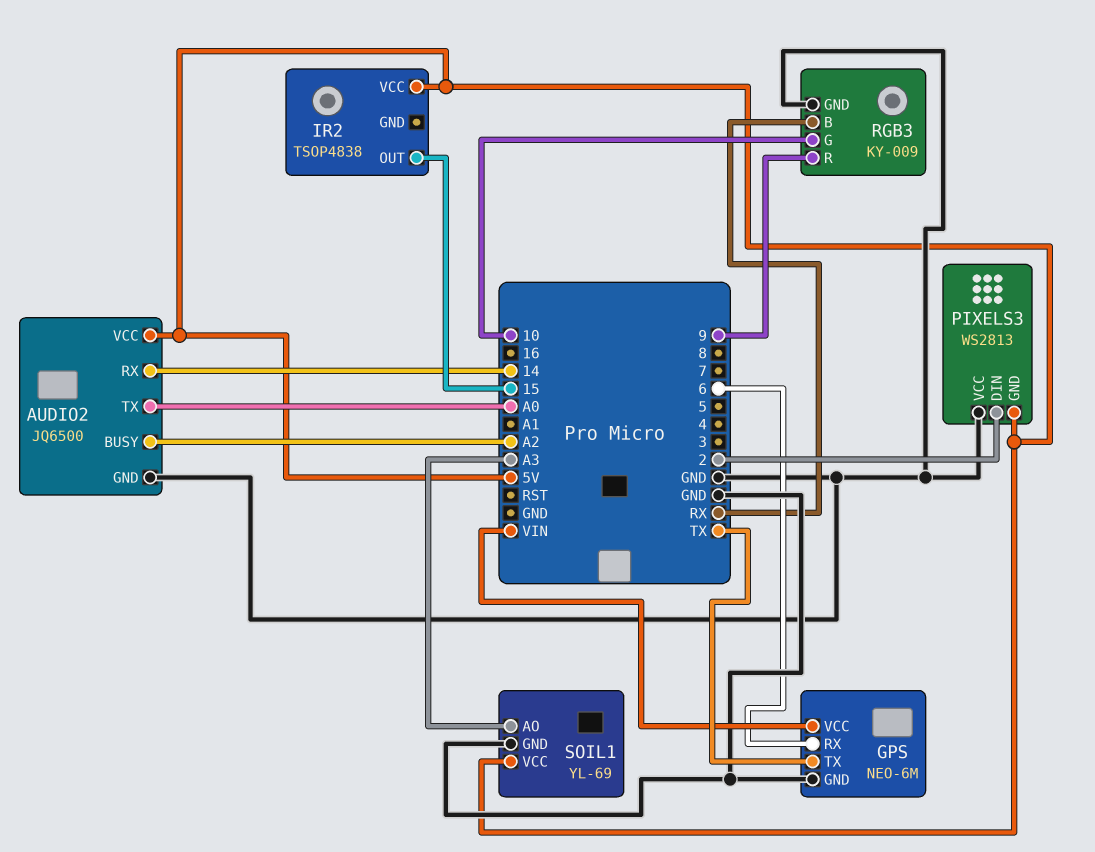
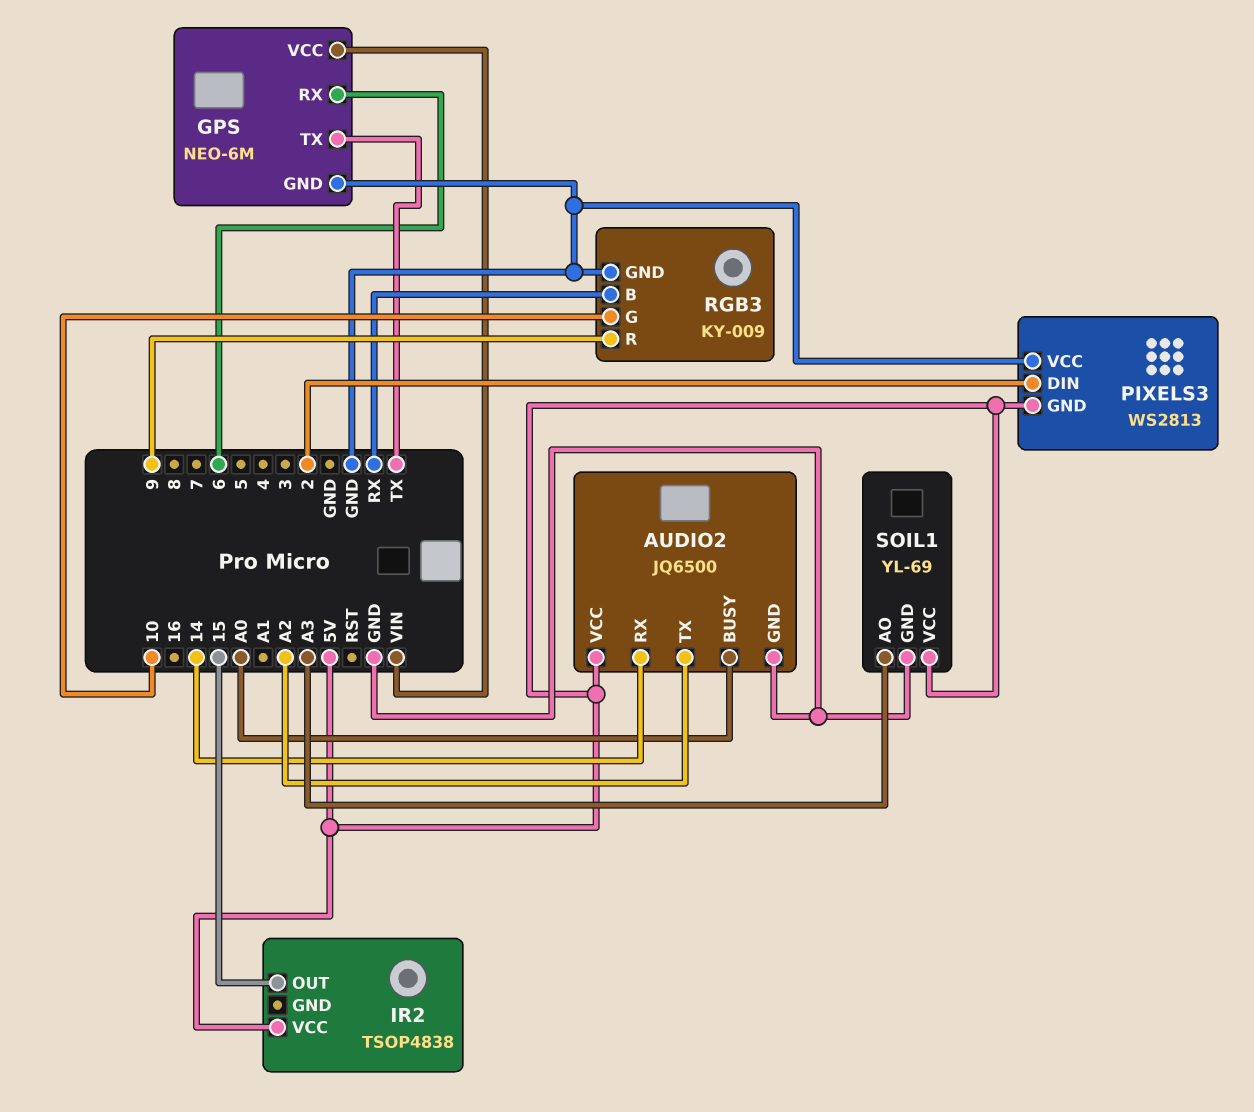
AUDIO2 pin BUSY: A2 -> A0
AUDIO2 pin TX: A0 -> A2

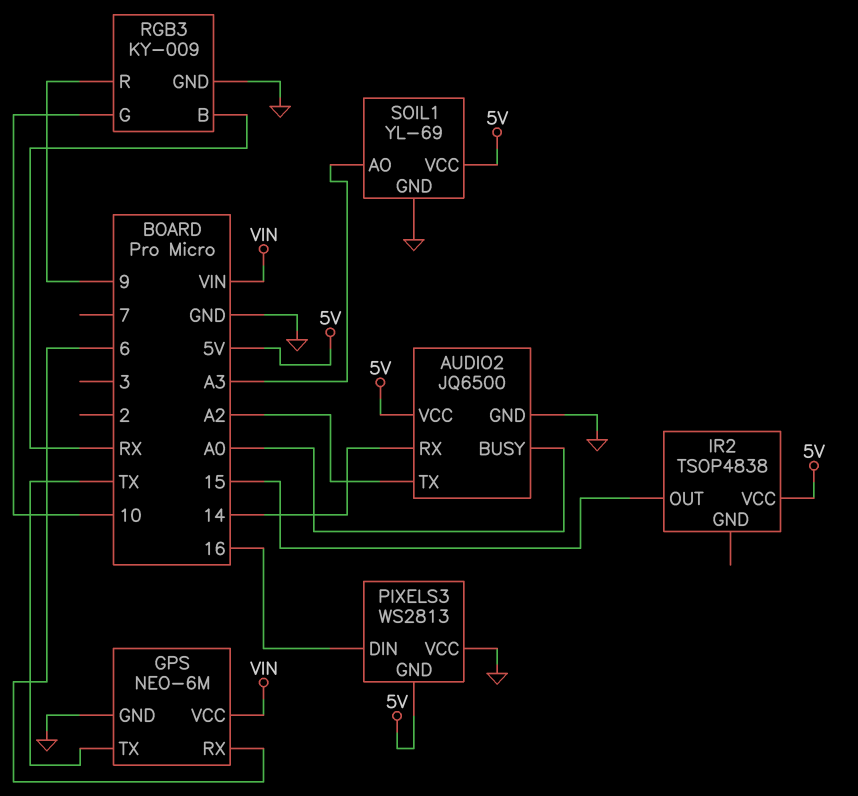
PIXELS3 pin DIN: 2 -> 16

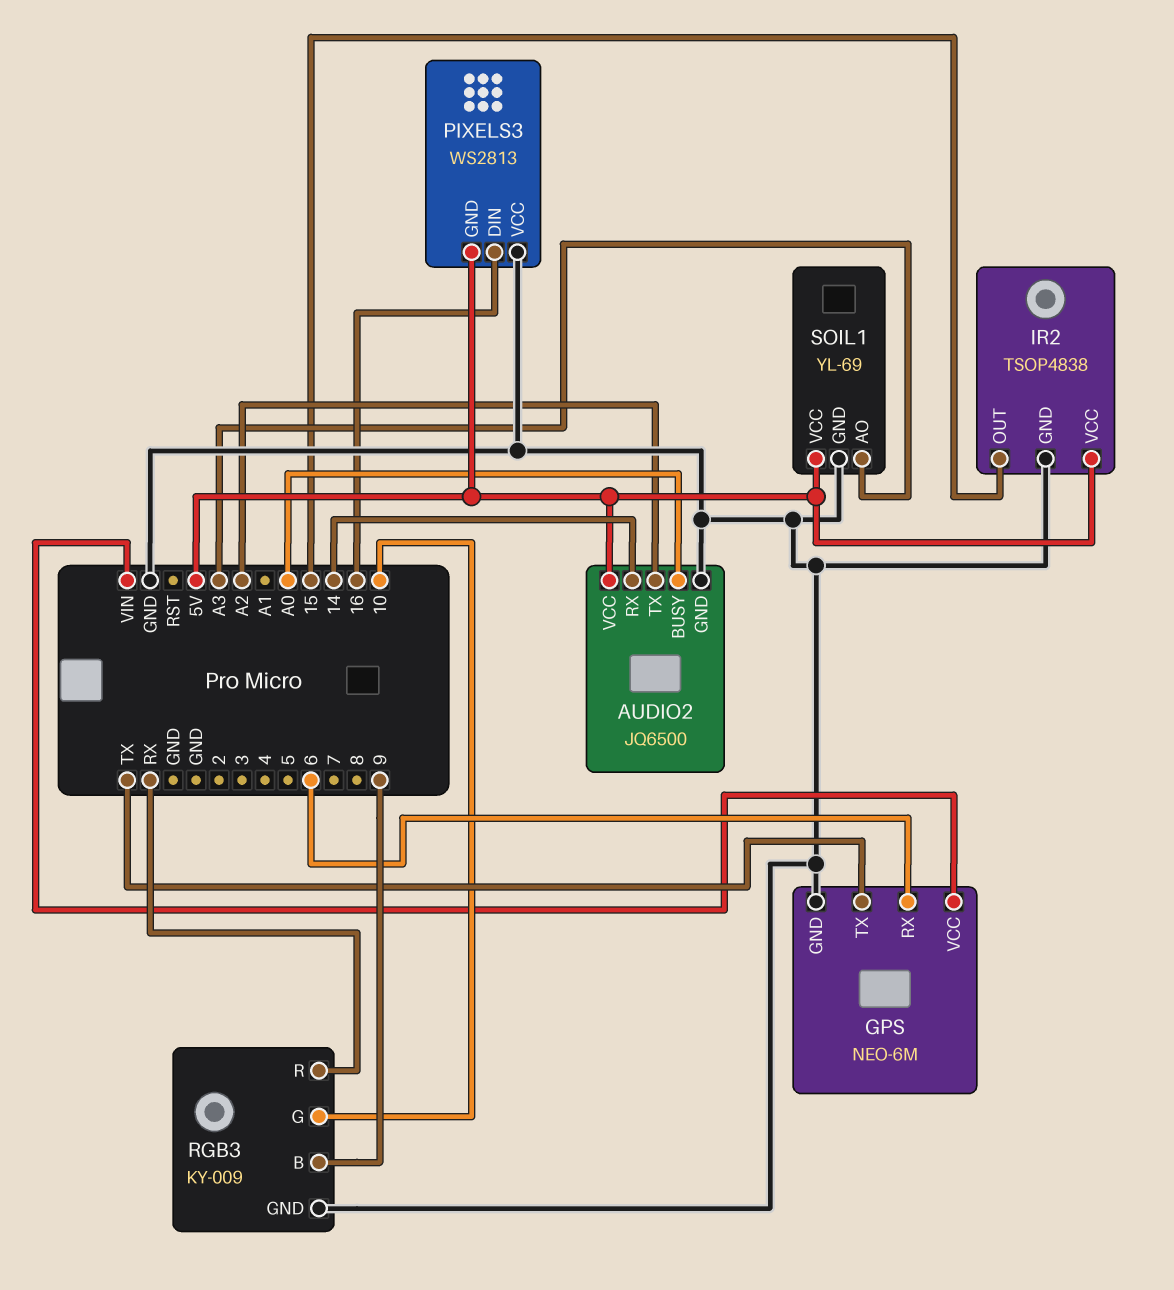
IR2 pin GND: none -> GND
RGB3 pin B: RX -> 9
RGB3 pin R: 9 -> RX

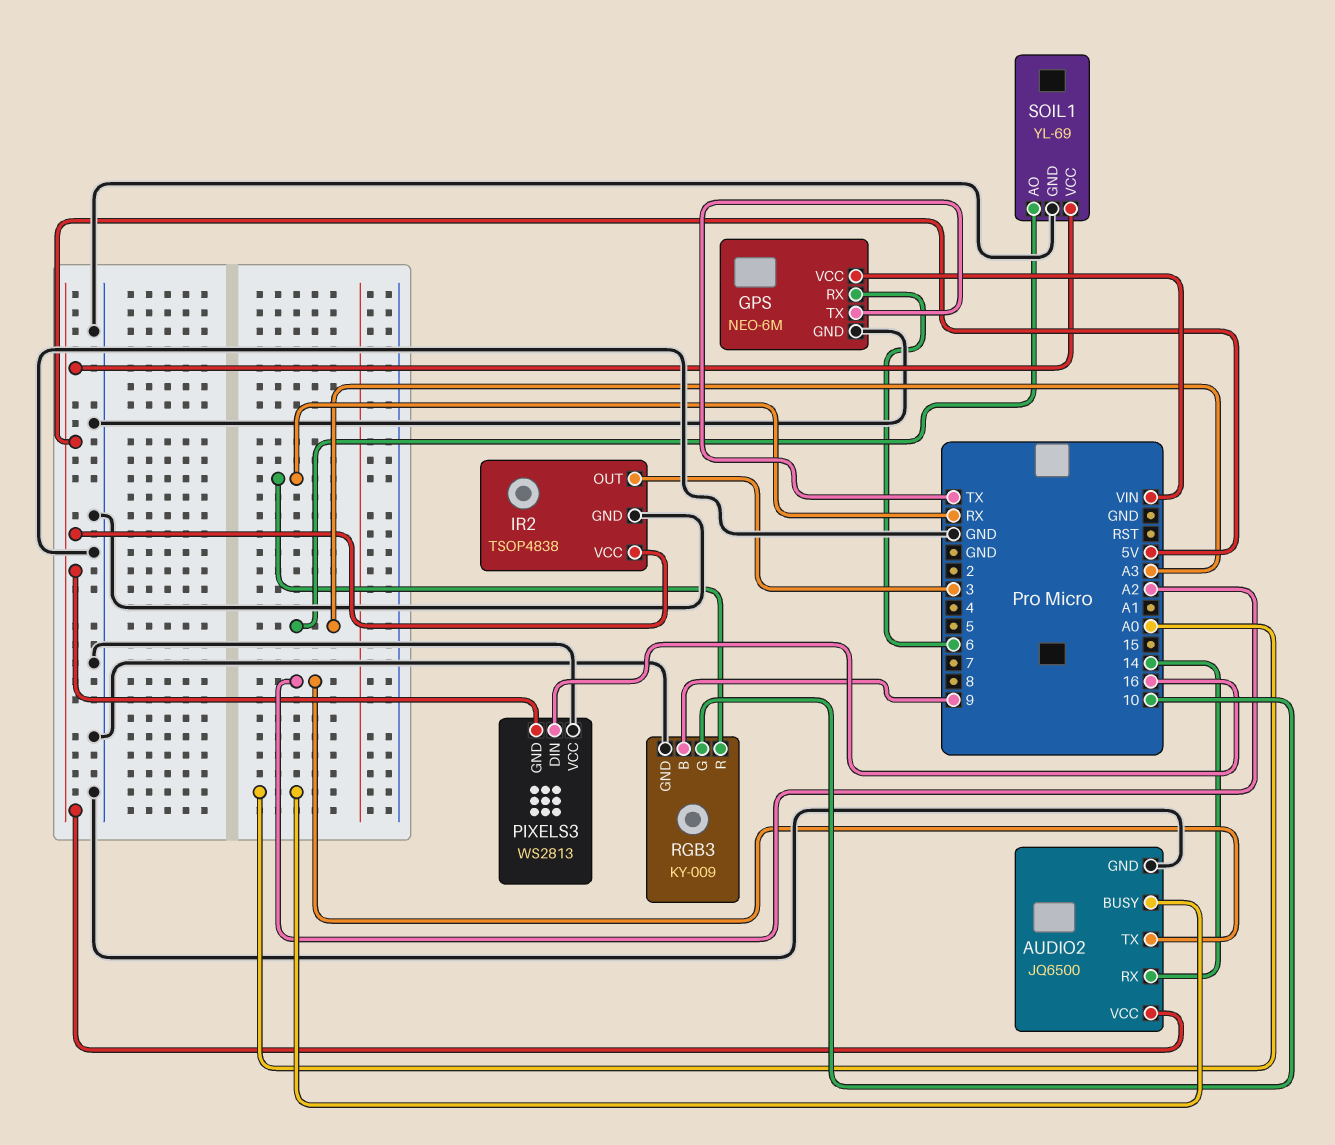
IR2 pin OUT: 15 -> 3

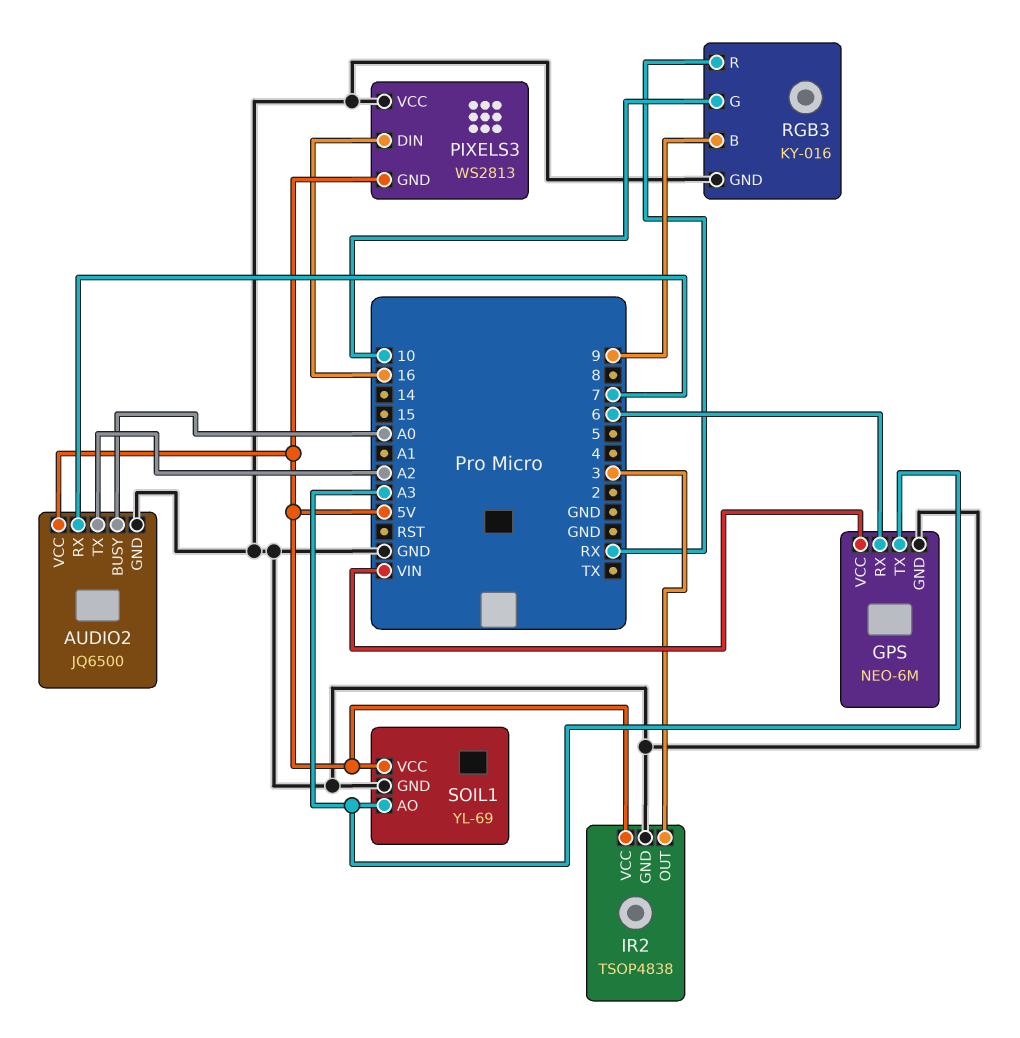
AUDIO2 pin RX: 14 -> 7
GPS pin TX: TX -> A3
RGB3: KY-009 -> KY-016

